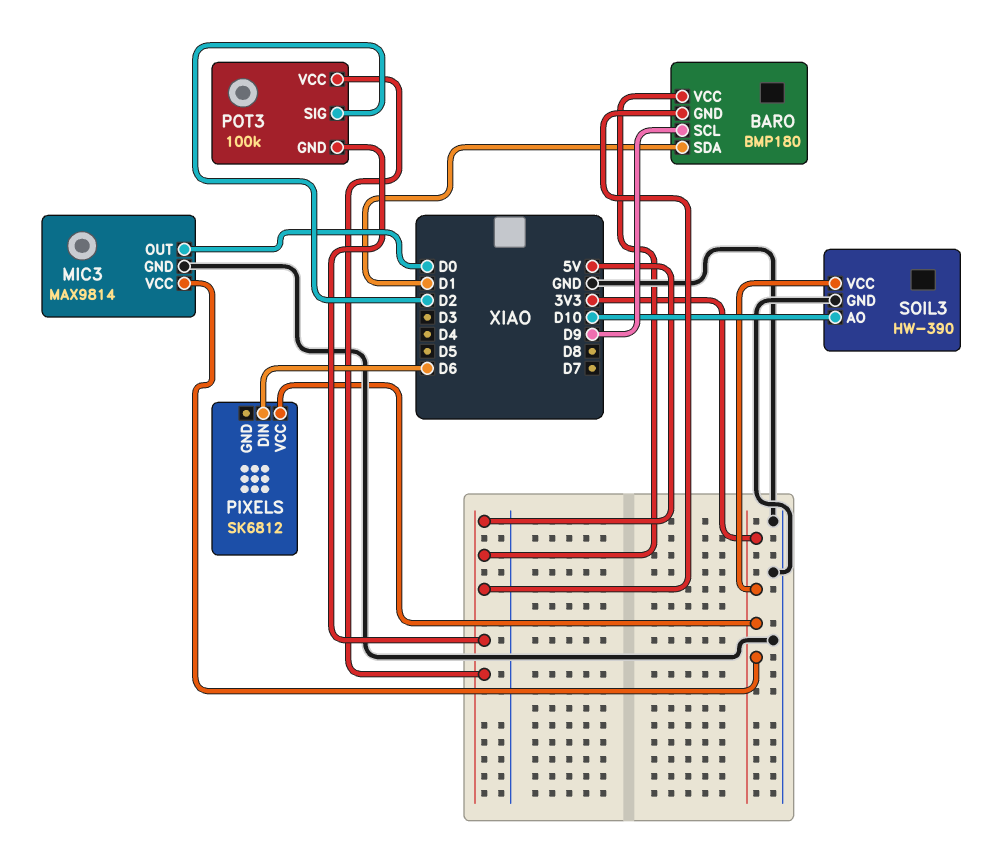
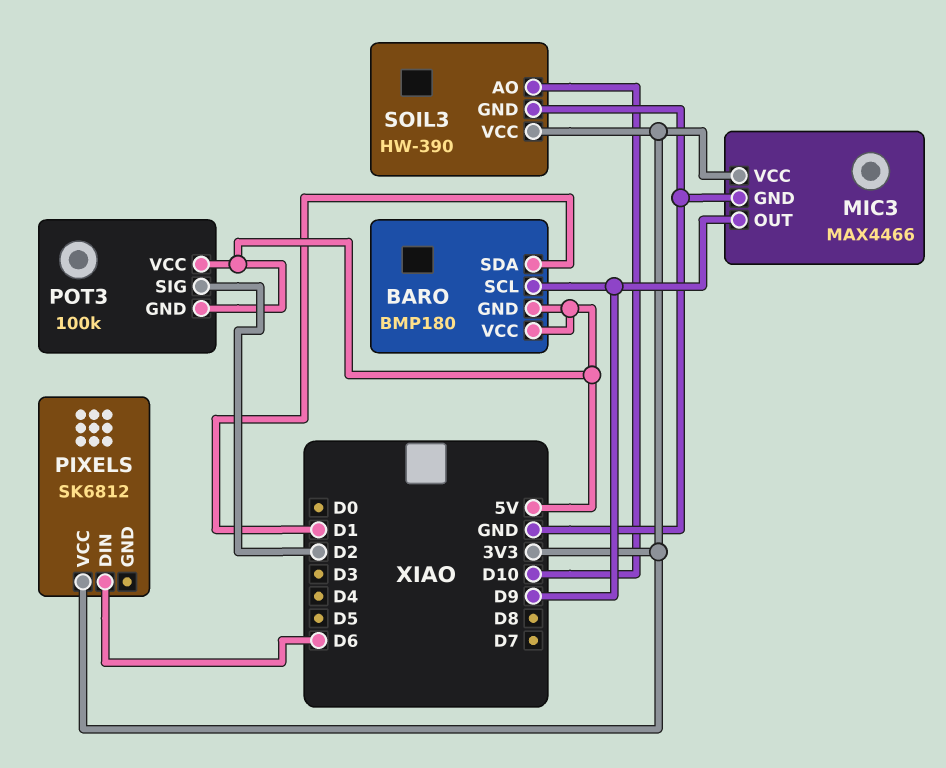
MIC3: MAX9814 -> MAX4466
MIC3 pin OUT: D0 -> D9

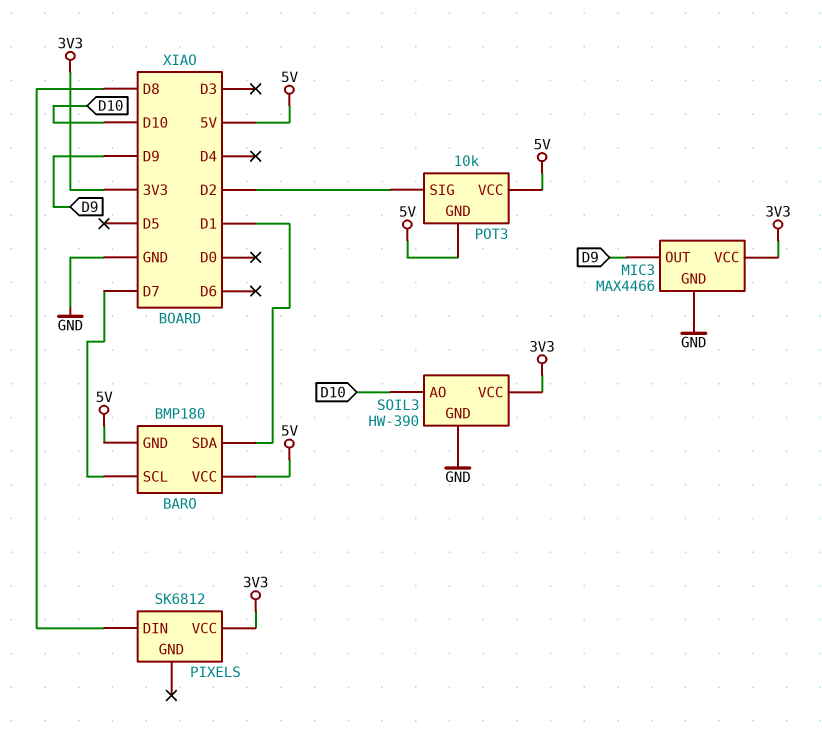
BARO pin SCL: D9 -> D7
PIXELS pin DIN: D6 -> D8
POT3: 100k -> 10k

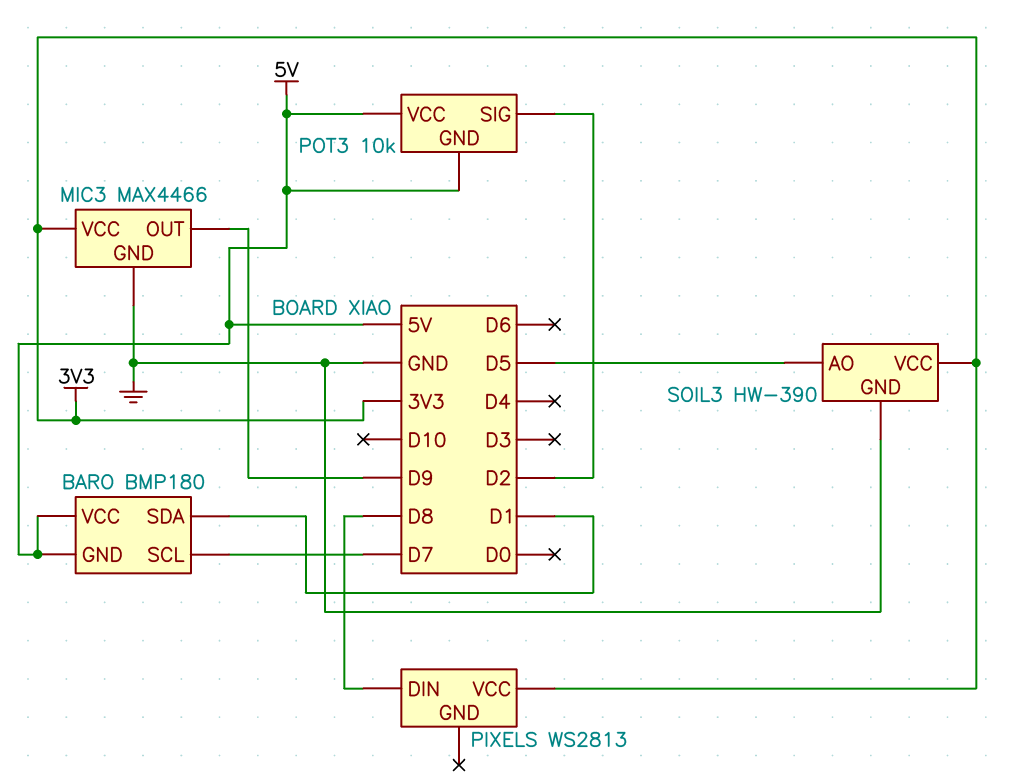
PIXELS: SK6812 -> WS2813
SOIL3 pin AO: D10 -> D5

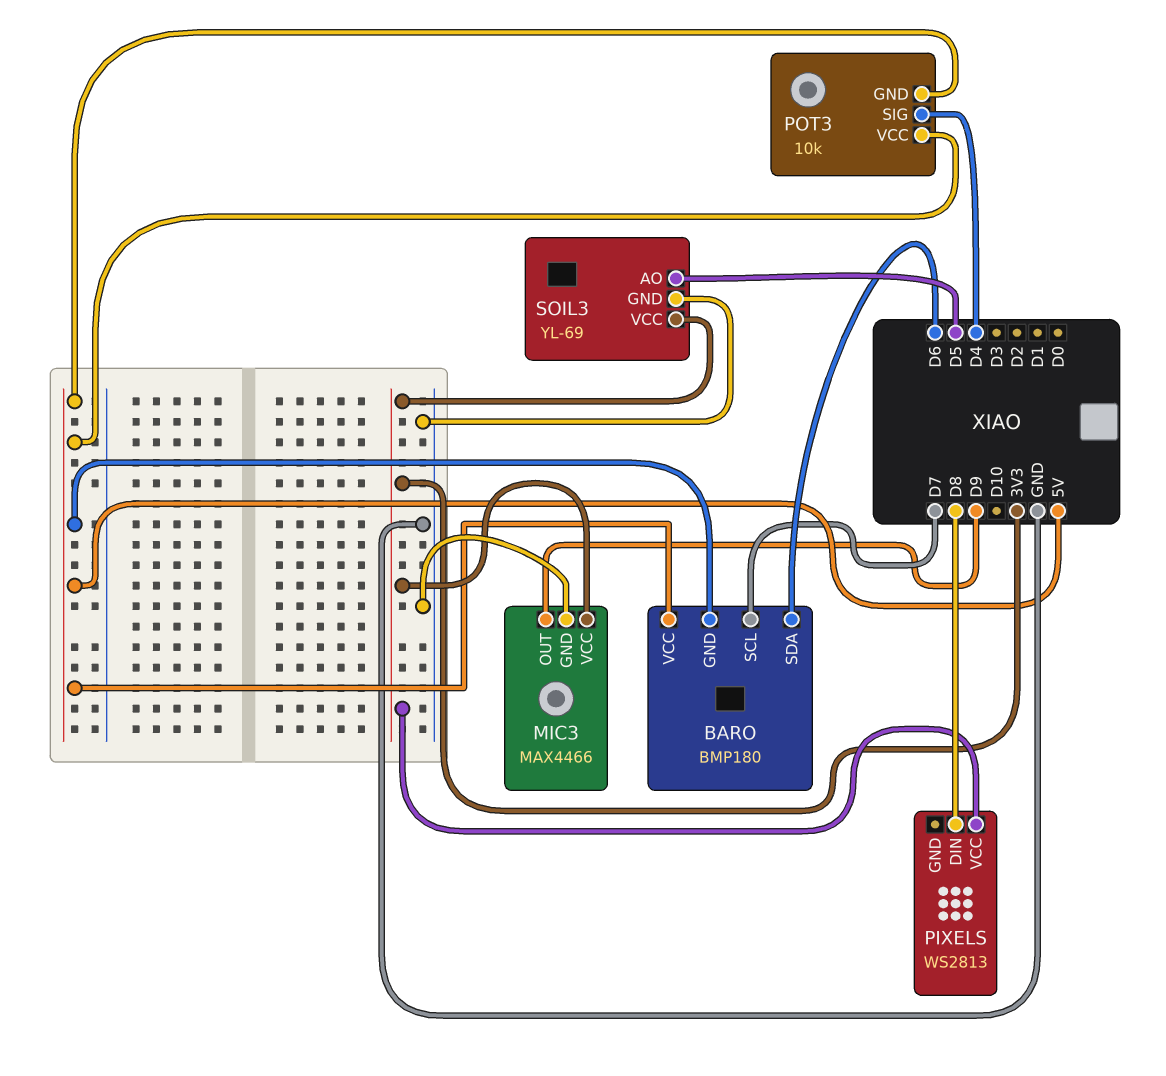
BARO pin SDA: D1 -> D6
POT3 pin SIG: D2 -> D4
SOIL3: HW-390 -> YL-69

